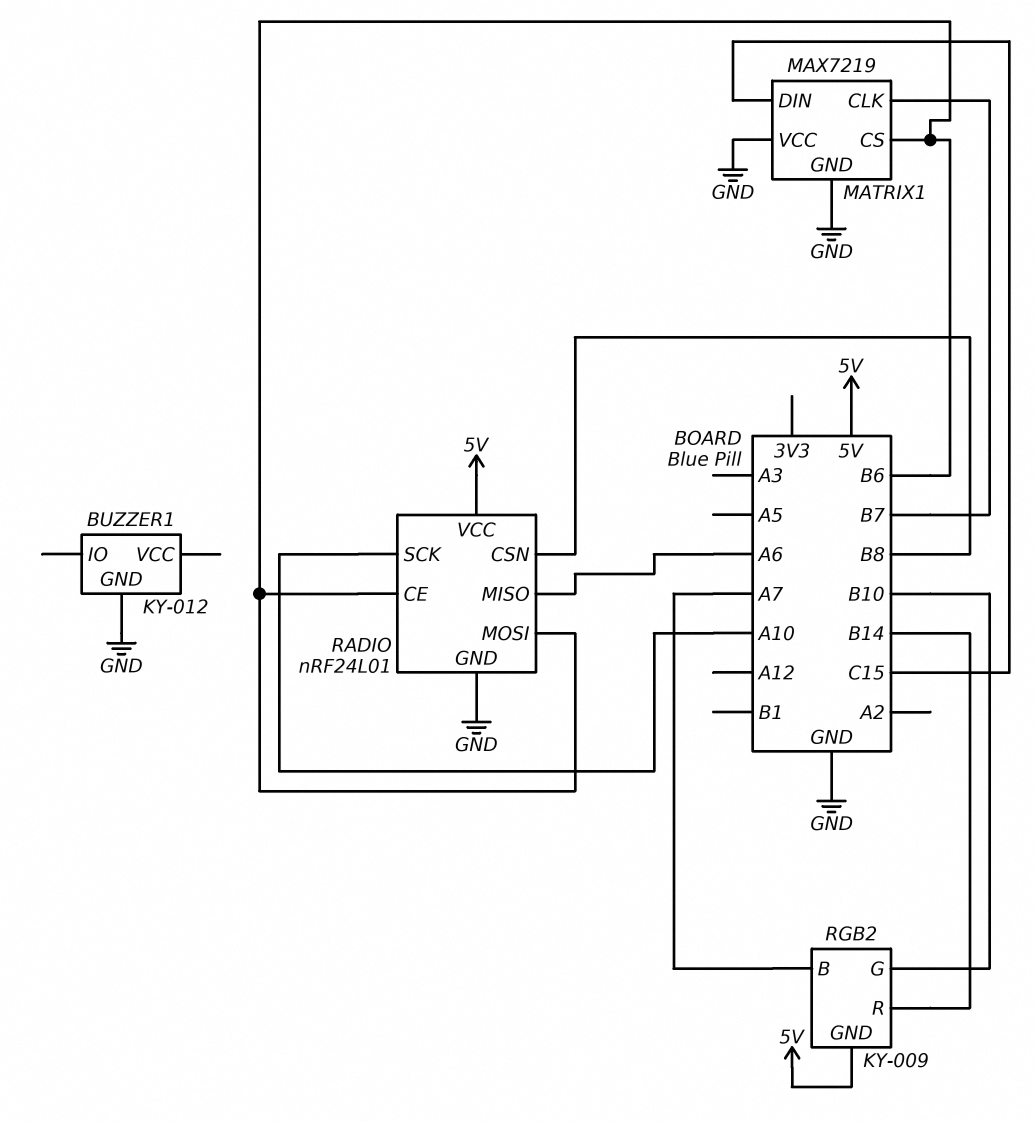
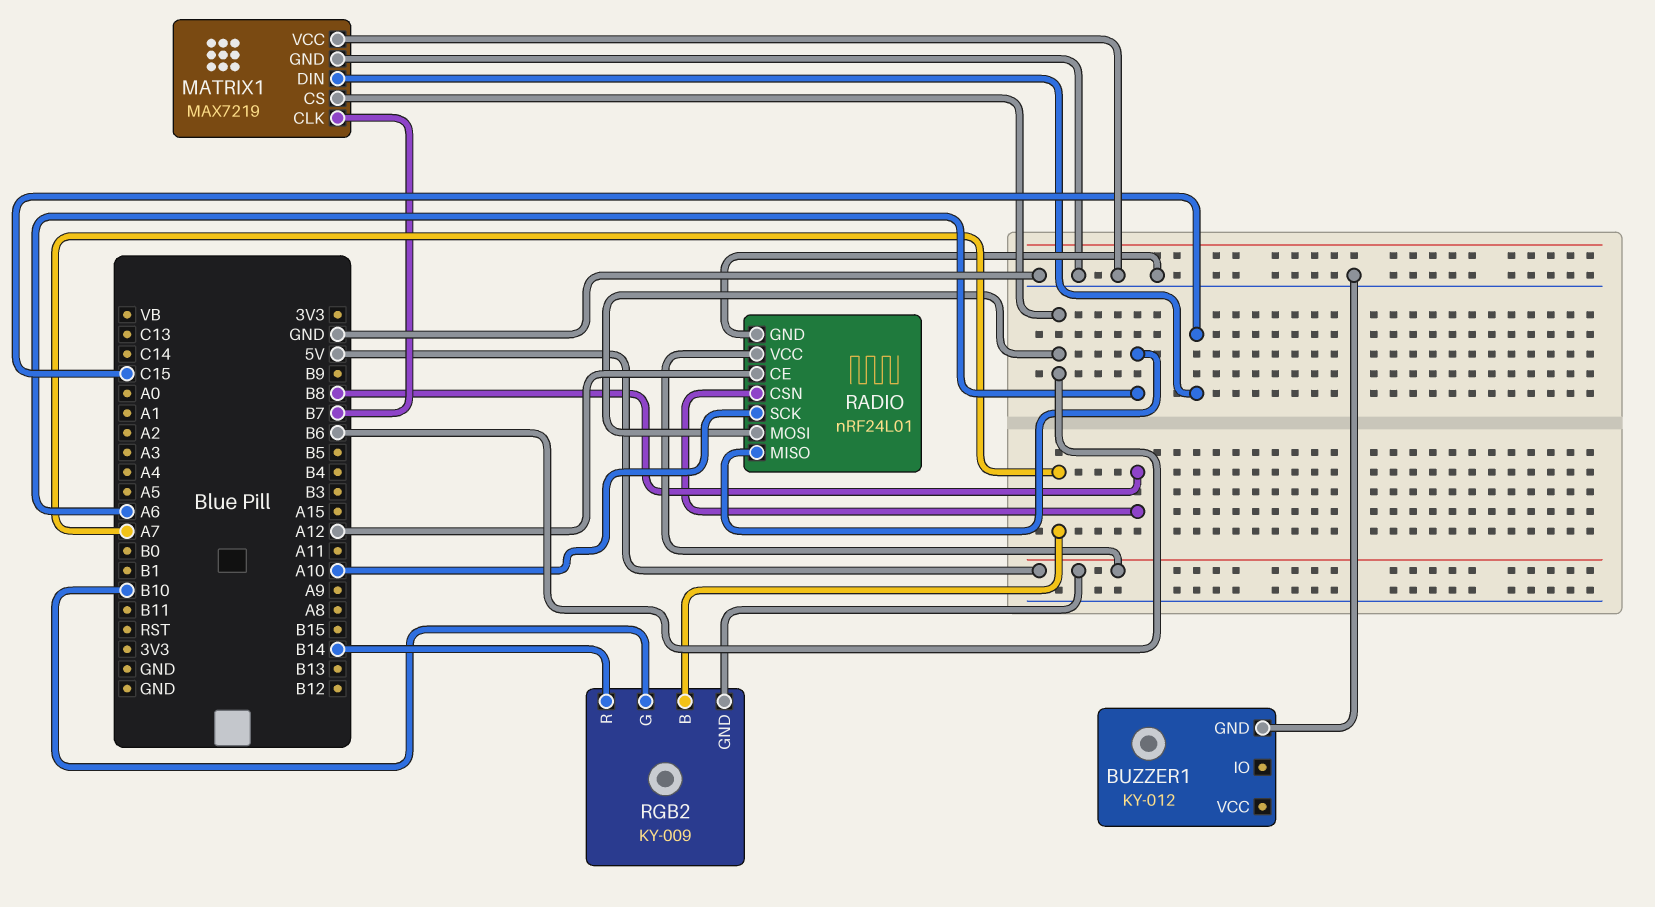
RADIO pin CE: B6 -> A12

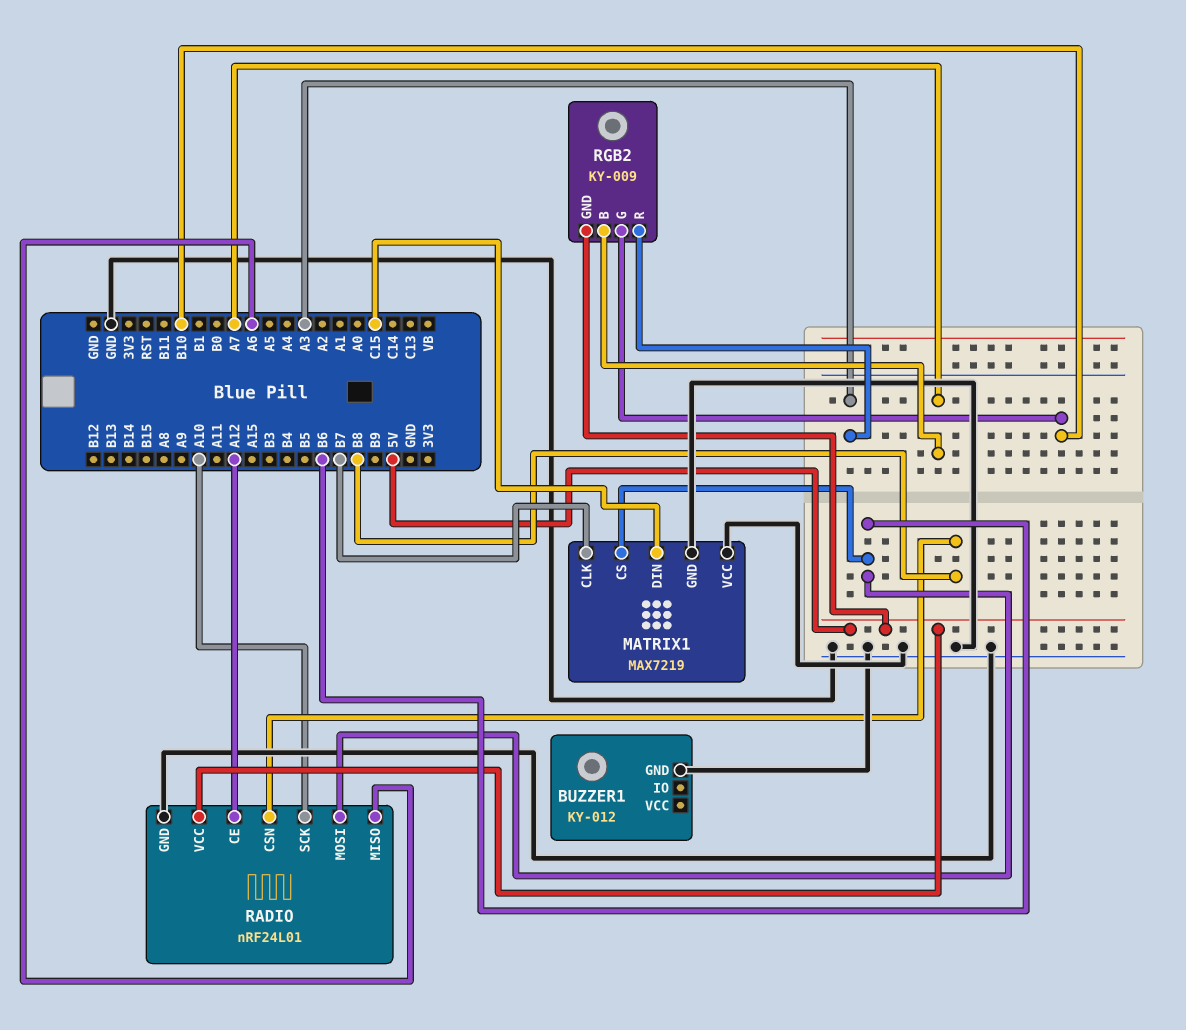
RGB2 pin R: B14 -> A3

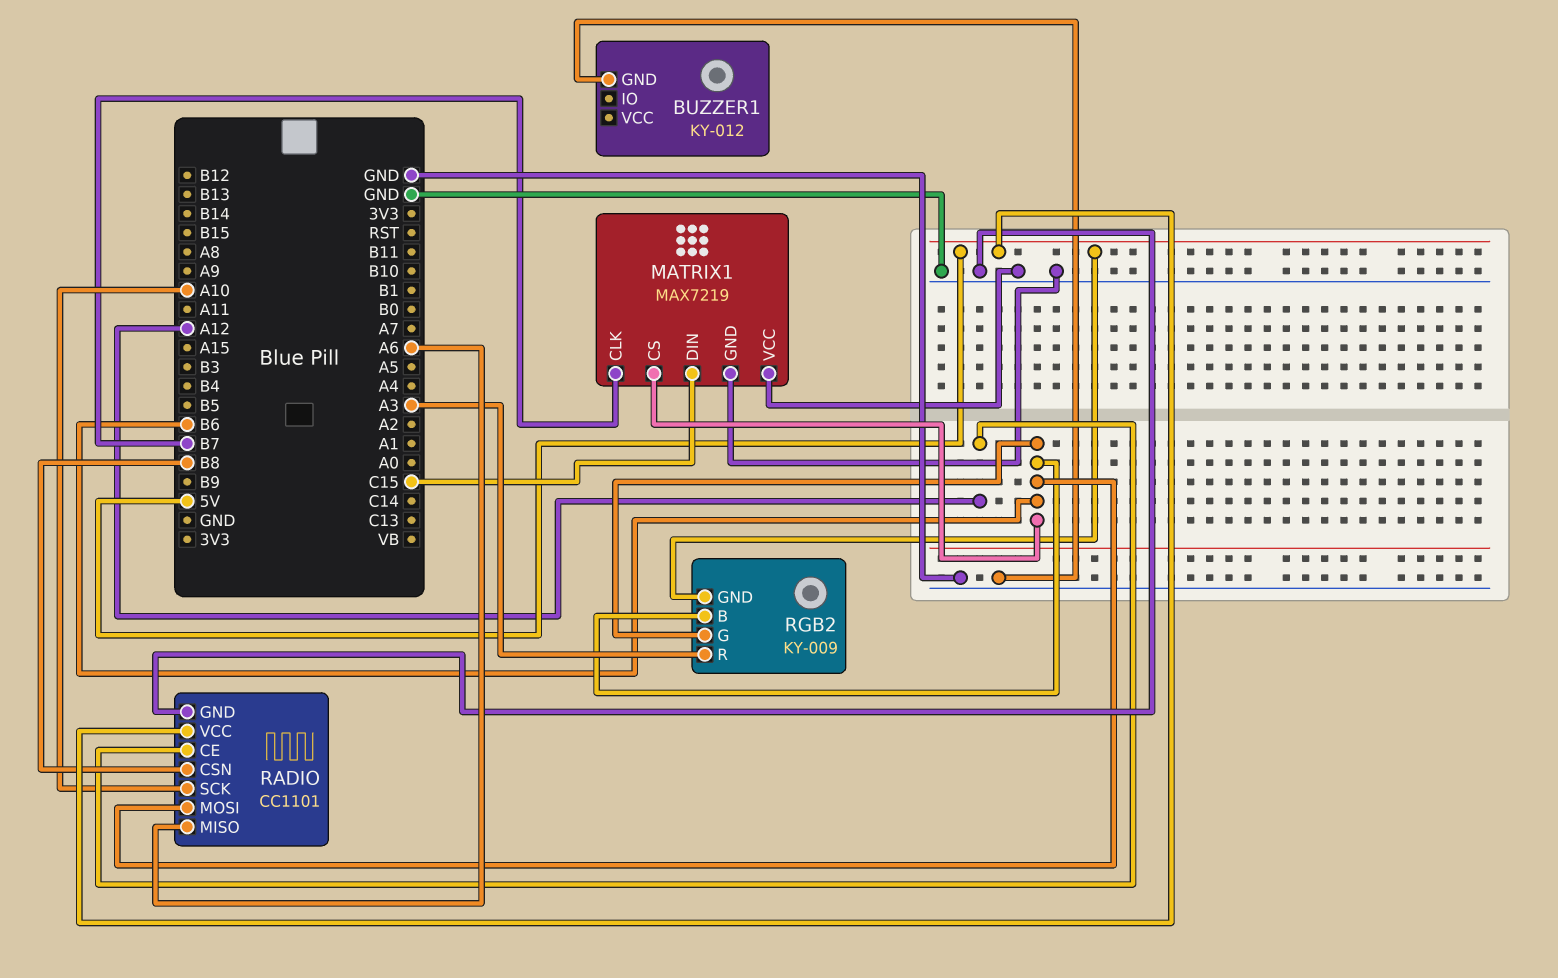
RADIO: nRF24L01 -> CC1101
RGB2 pin B: A7 -> B6
RGB2 pin G: B10 -> B6

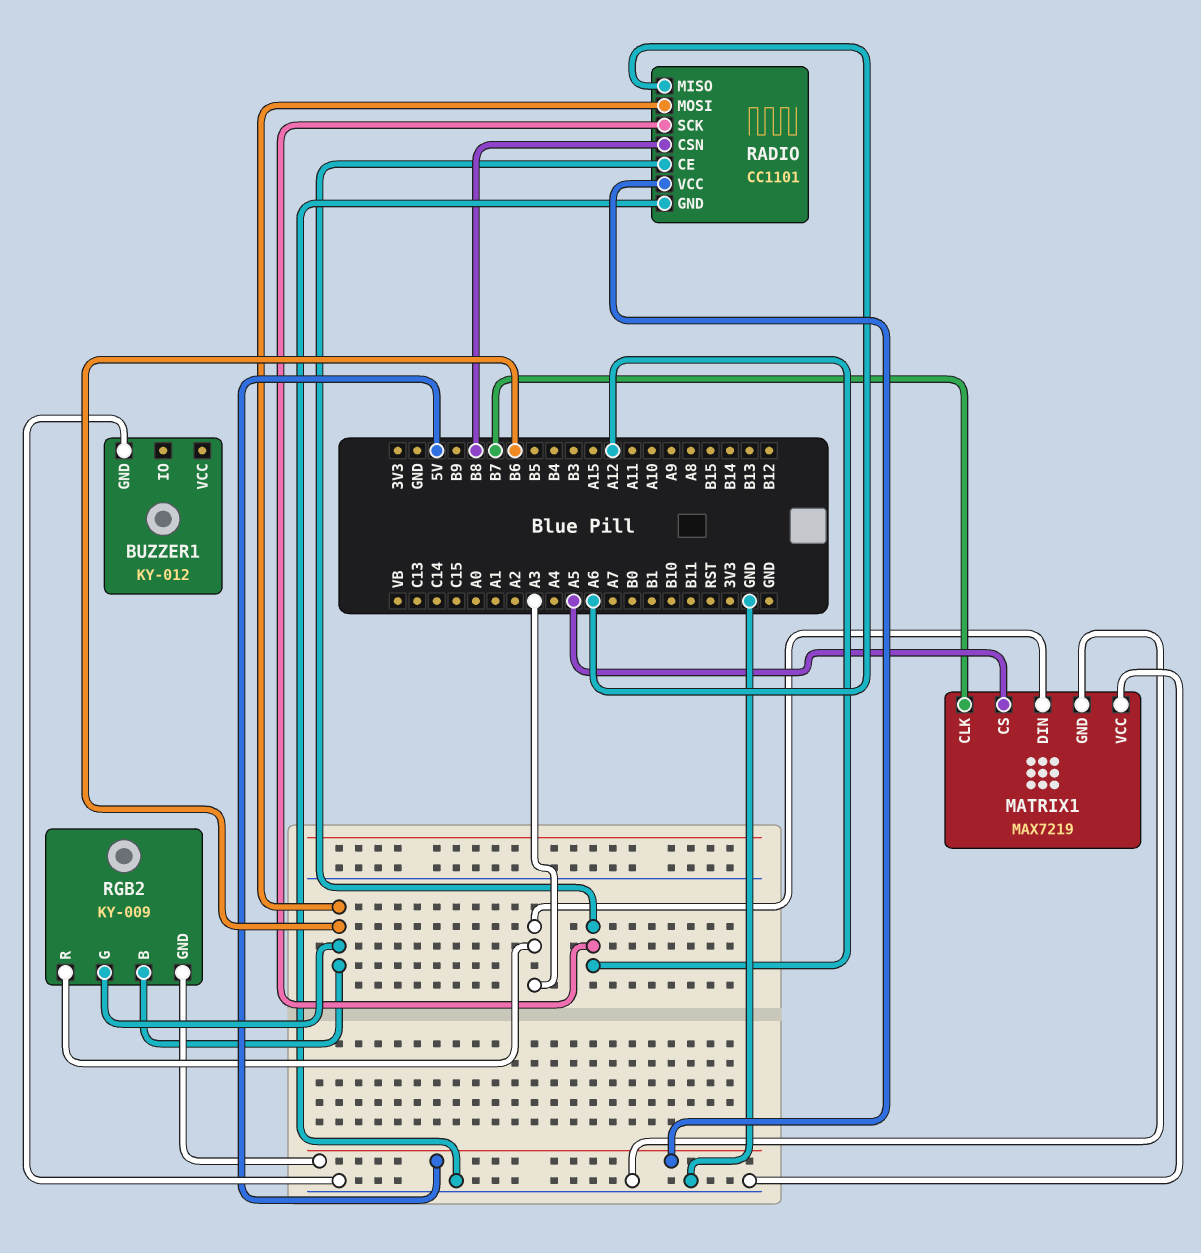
MATRIX1 pin CS: B6 -> A5
MATRIX1 pin DIN: C15 -> A3
RADIO pin SCK: A10 -> A12

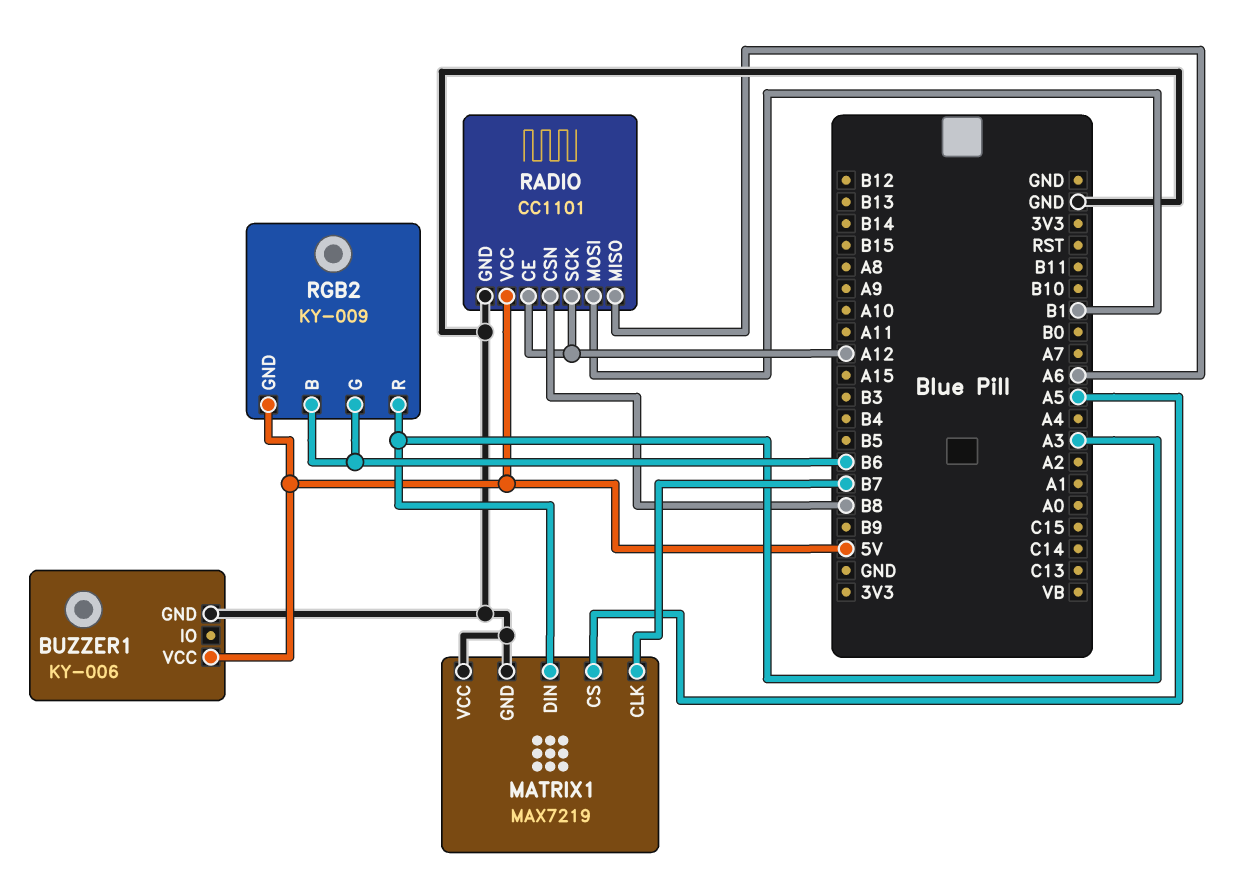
BUZZER1: KY-012 -> KY-006
BUZZER1 pin VCC: none -> 5V
RADIO pin MOSI: B6 -> B1

